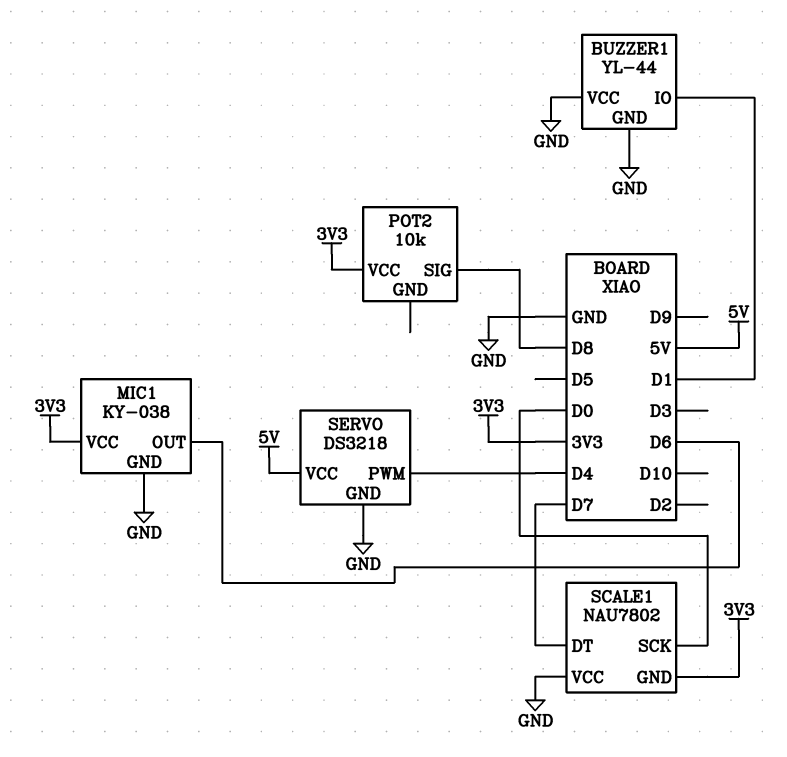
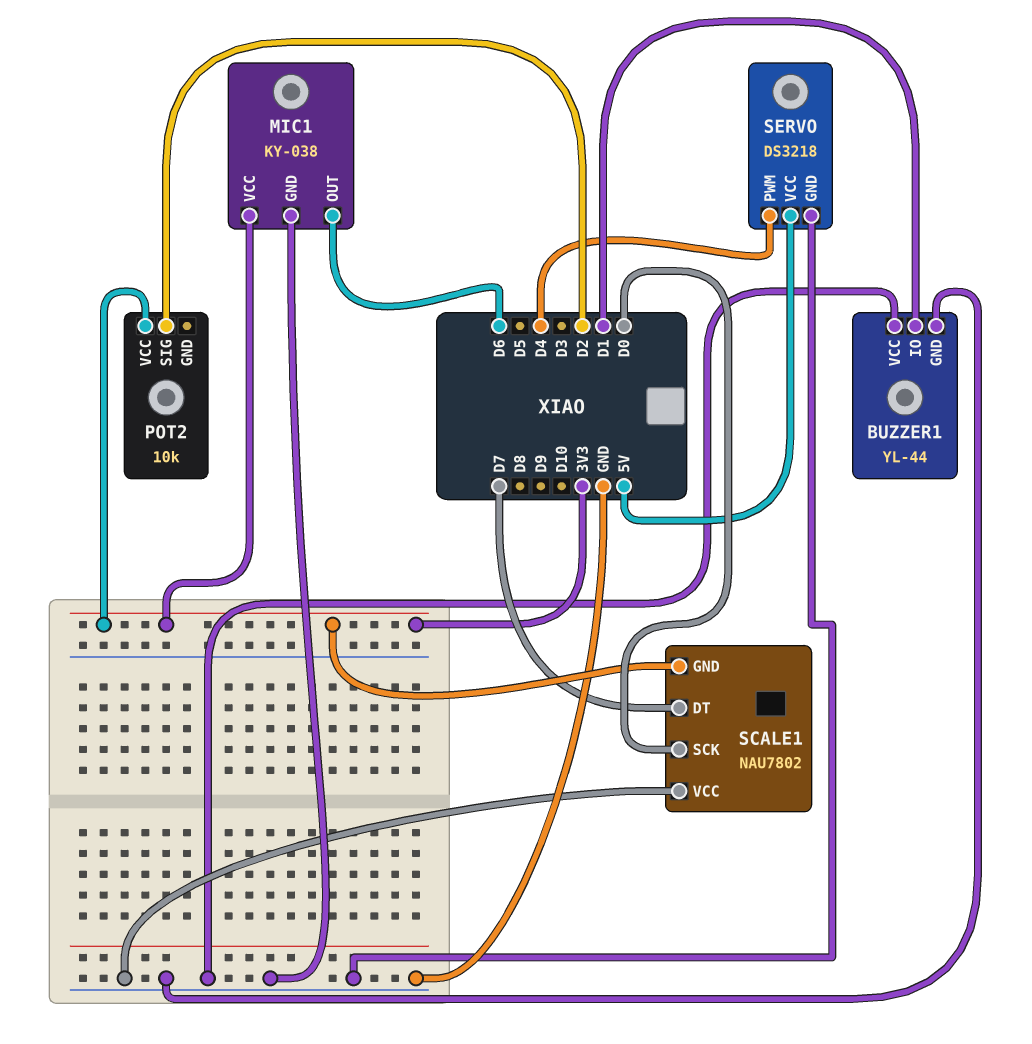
POT2 pin SIG: D8 -> D2

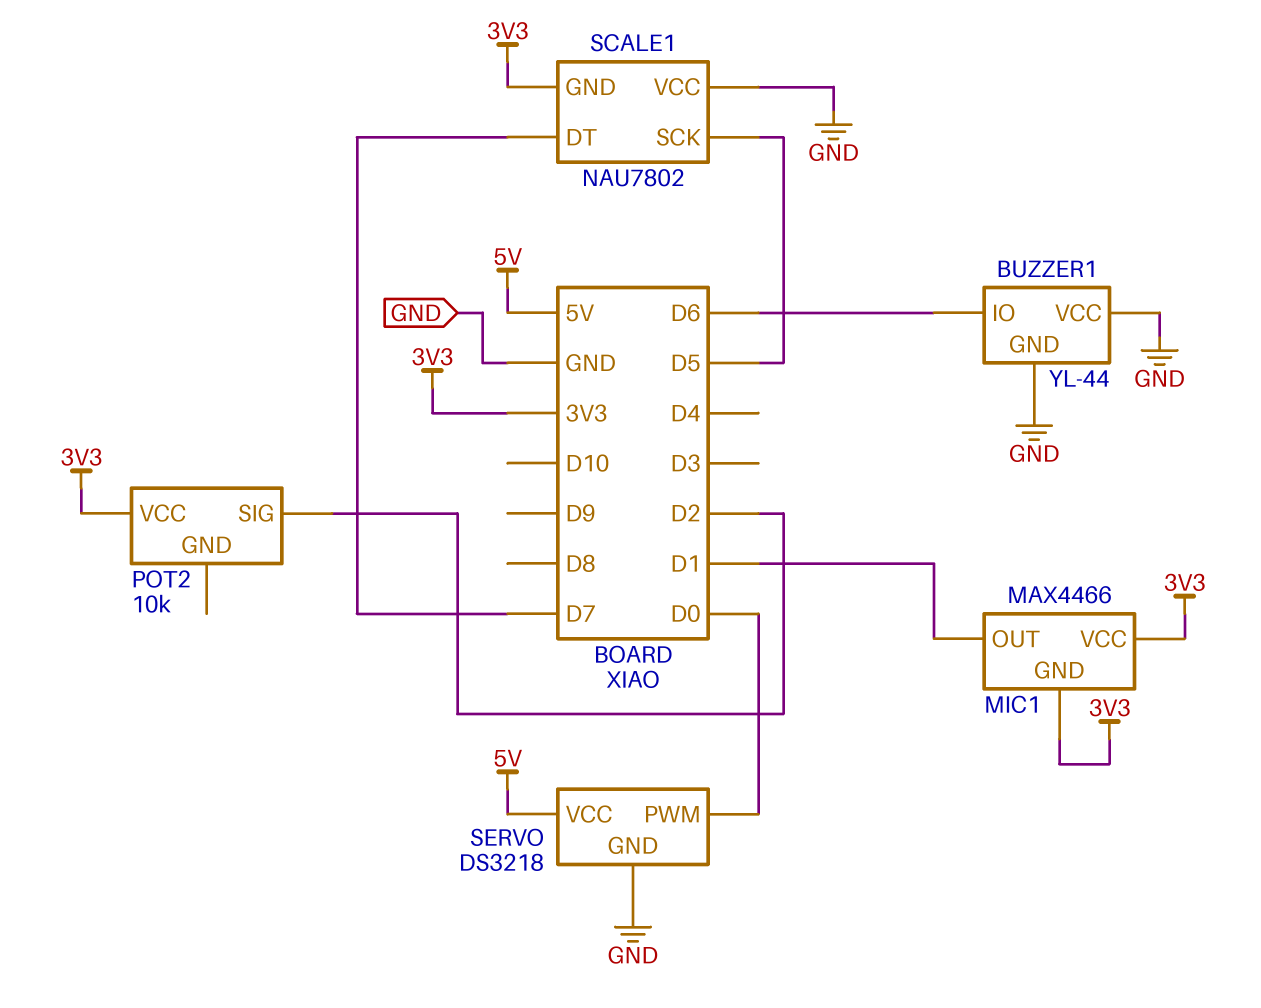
BUZZER1 pin IO: D1 -> D6
MIC1: KY-038 -> MAX4466
MIC1 pin GND: GND -> 3V3
MIC1 pin OUT: D6 -> D1
SCALE1 pin SCK: D0 -> D5
SERVO pin PWM: D4 -> D0

